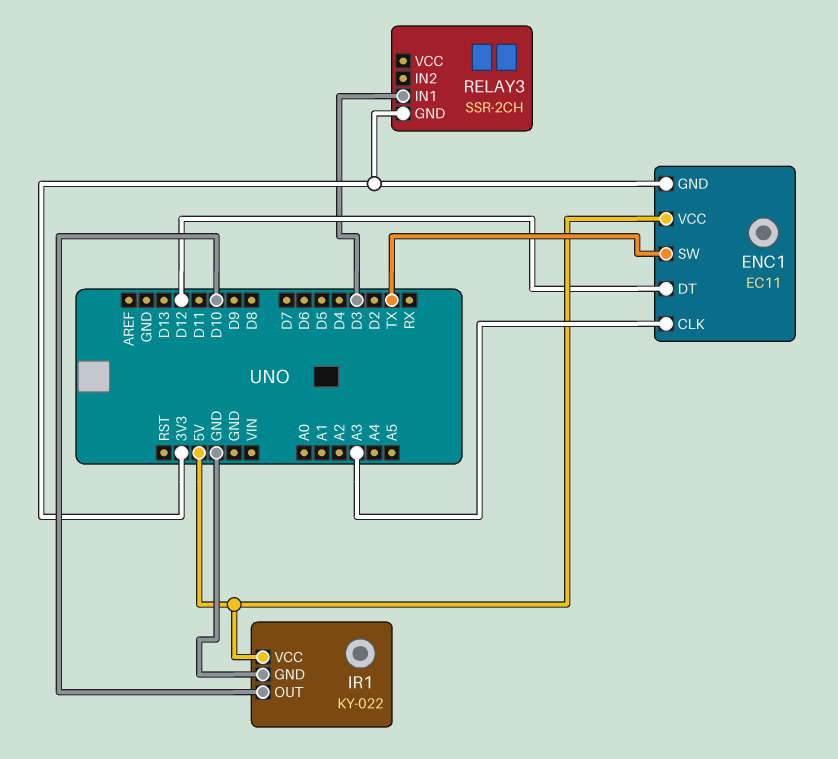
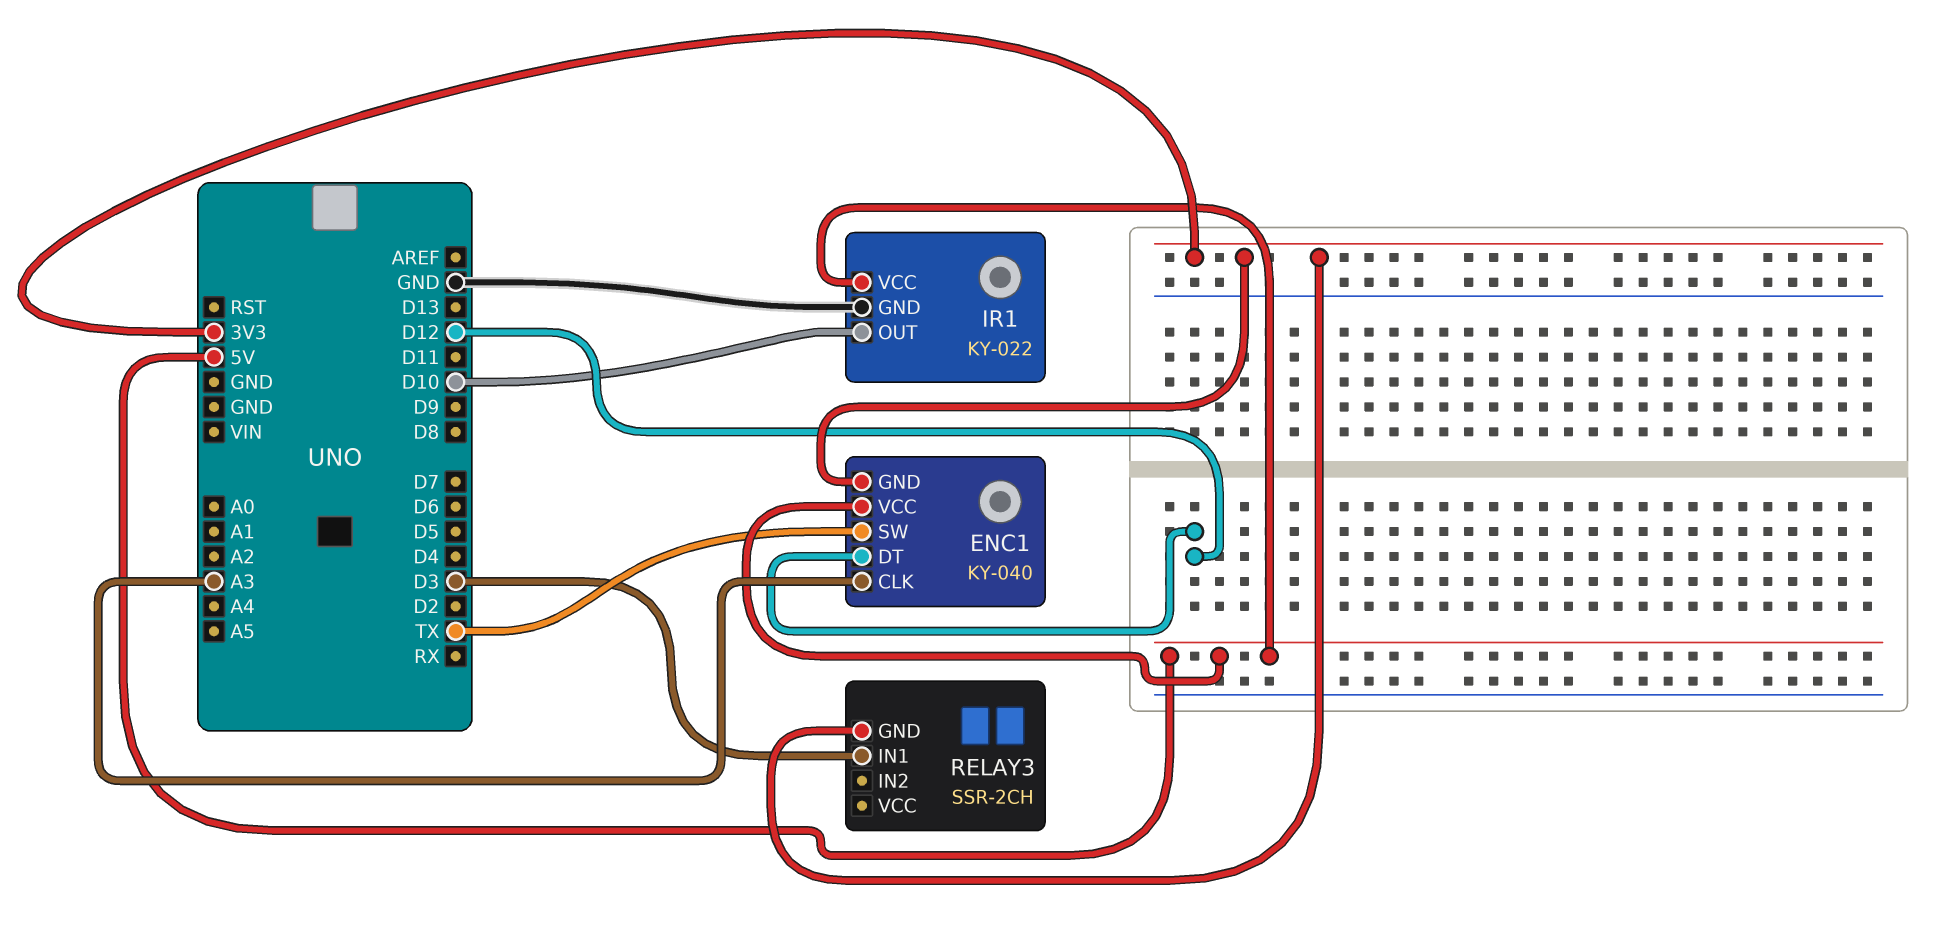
ENC1: EC11 -> KY-040

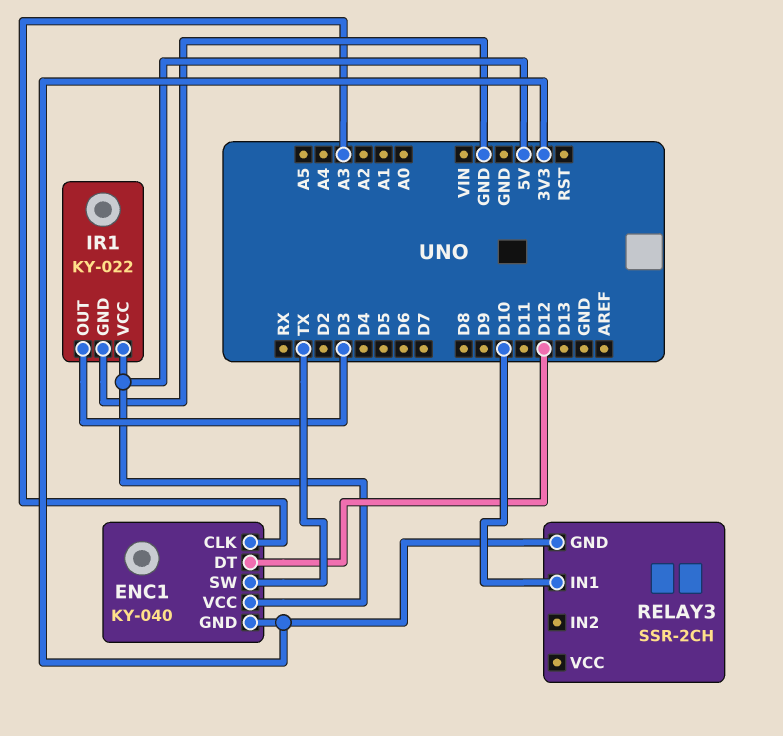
IR1 pin OUT: D10 -> D3
RELAY3 pin IN1: D3 -> D10

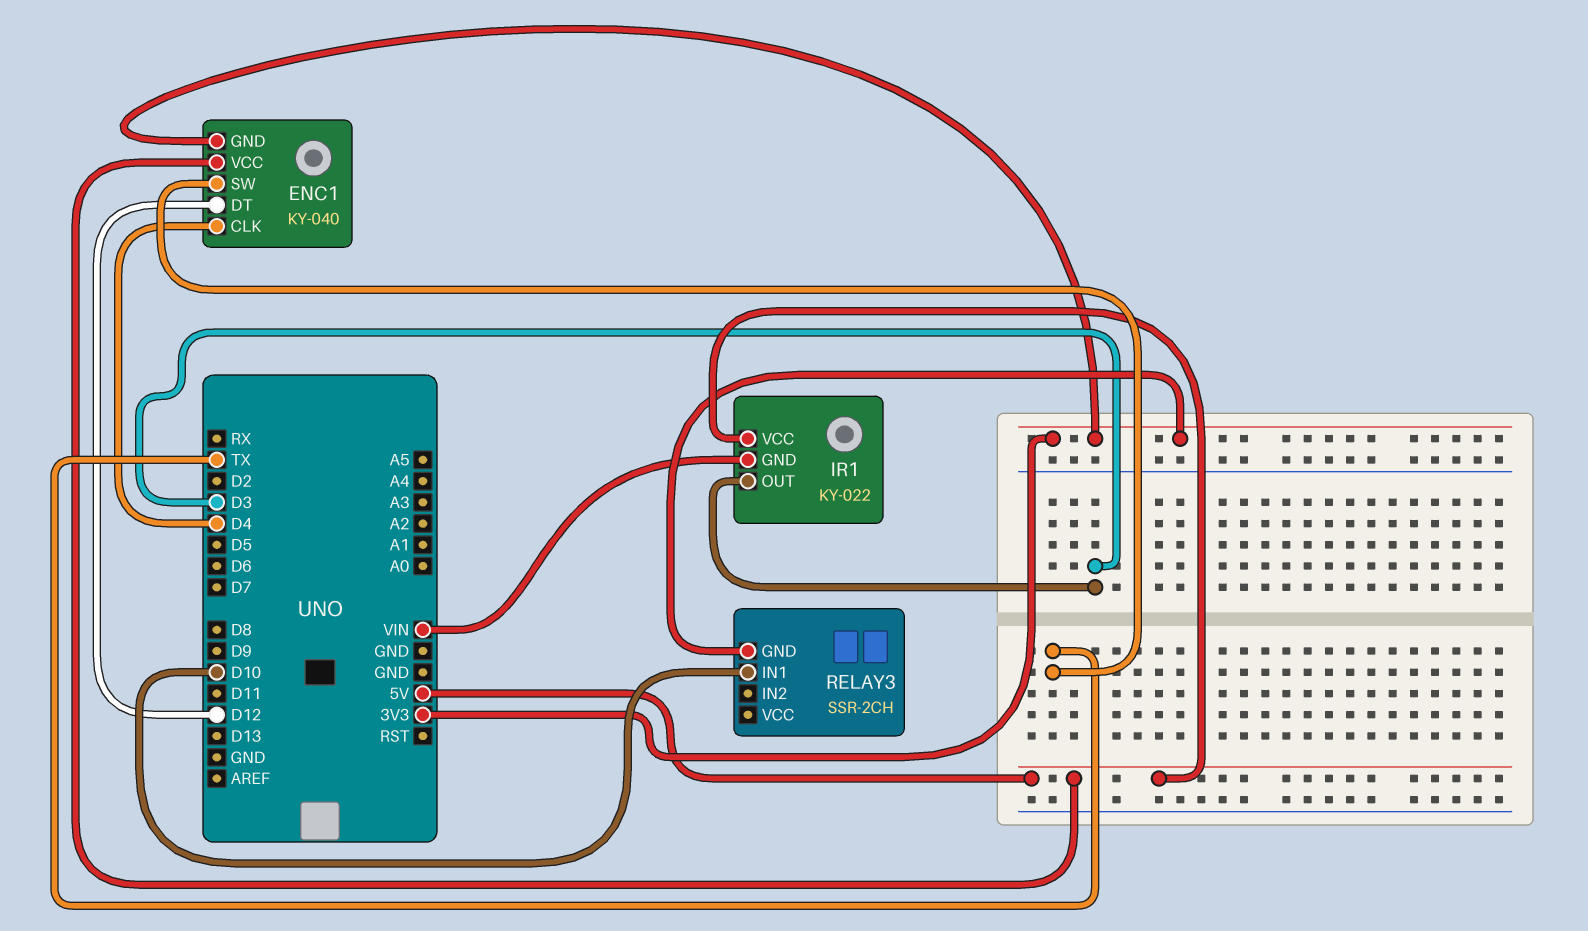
ENC1 pin CLK: A3 -> D4
IR1 pin GND: GND -> VIN

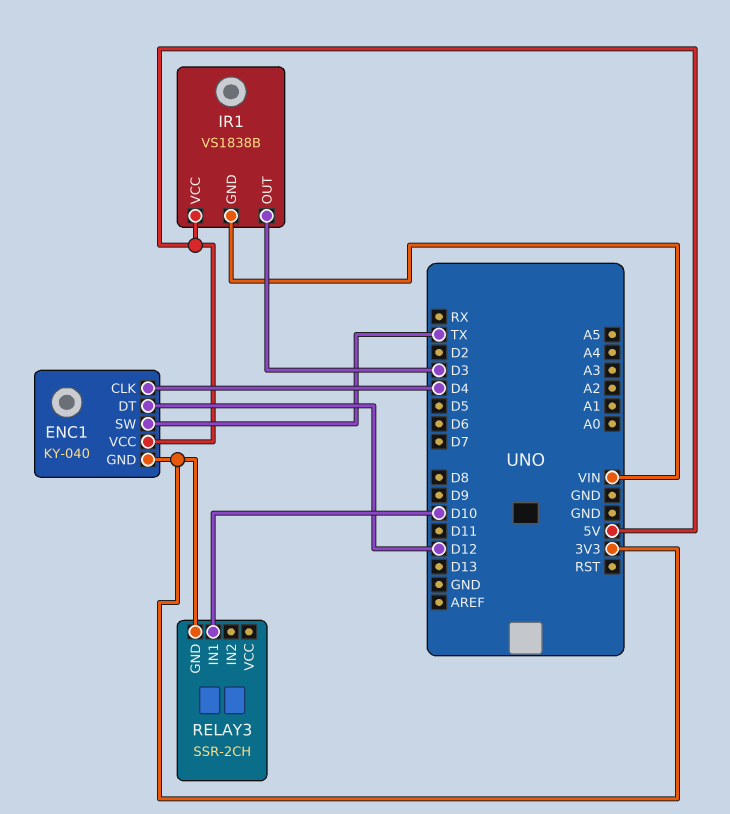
IR1: KY-022 -> VS1838B

